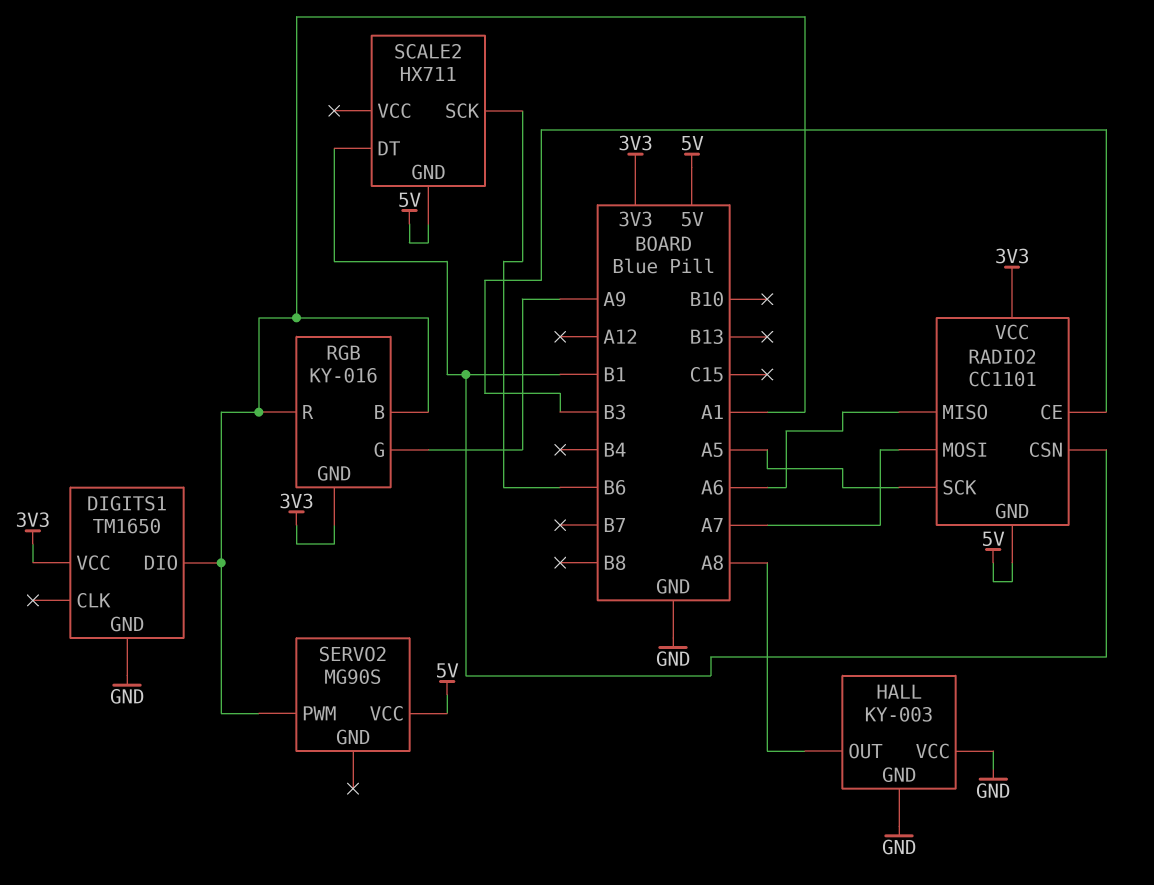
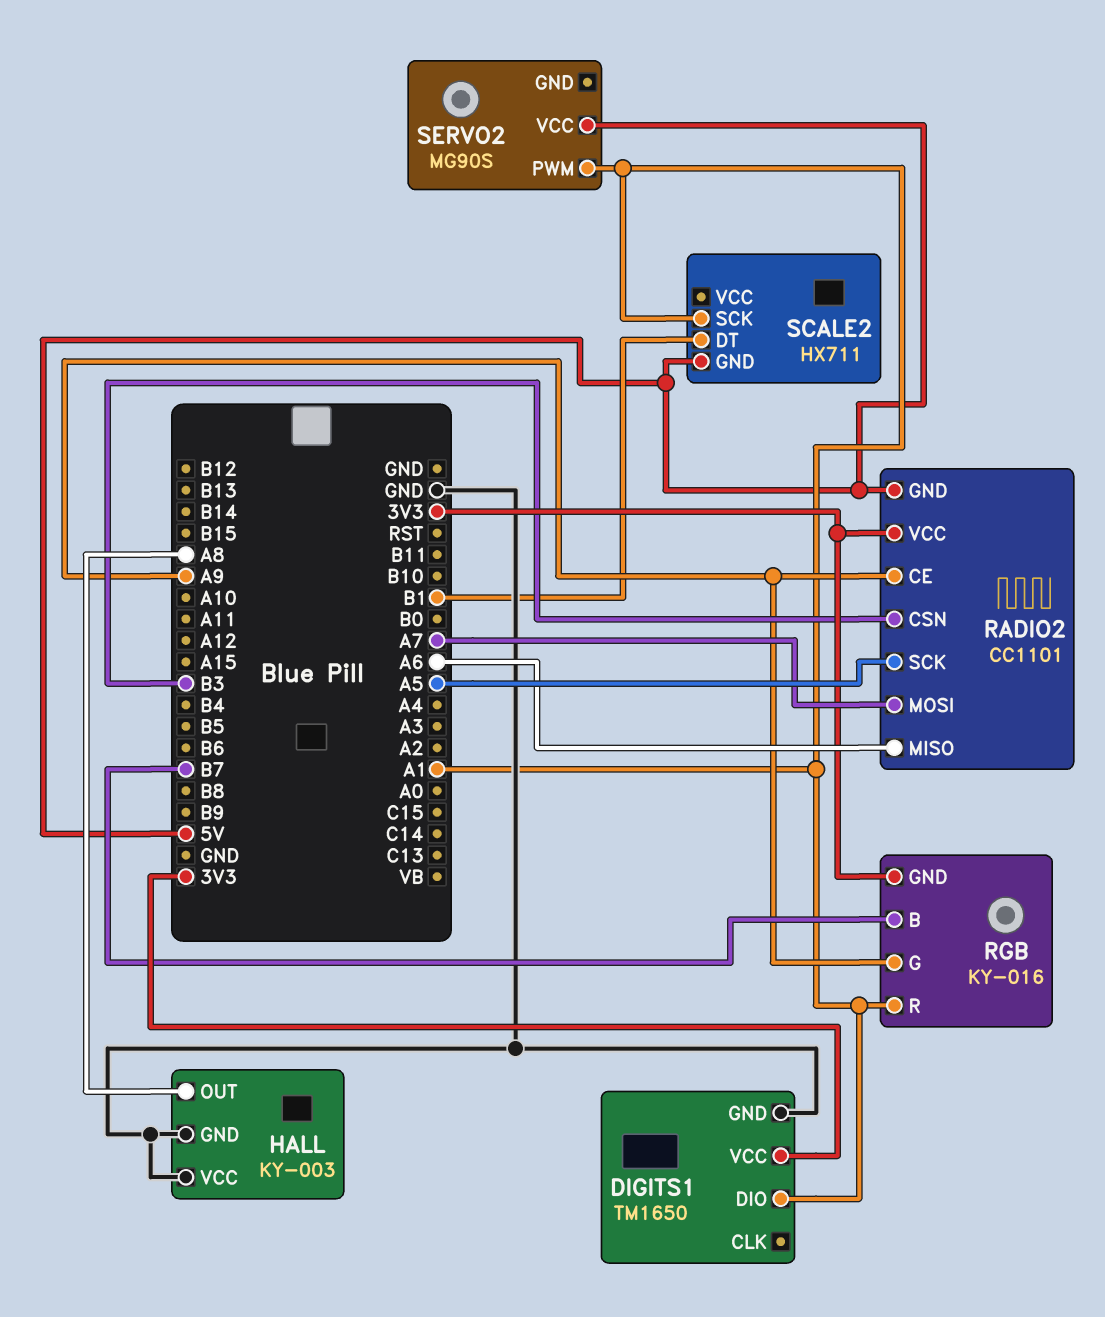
RADIO2 pin CE: B3 -> A9
RADIO2 pin CSN: B1 -> B3
RGB pin B: A1 -> B7
SCALE2 pin SCK: B6 -> A1

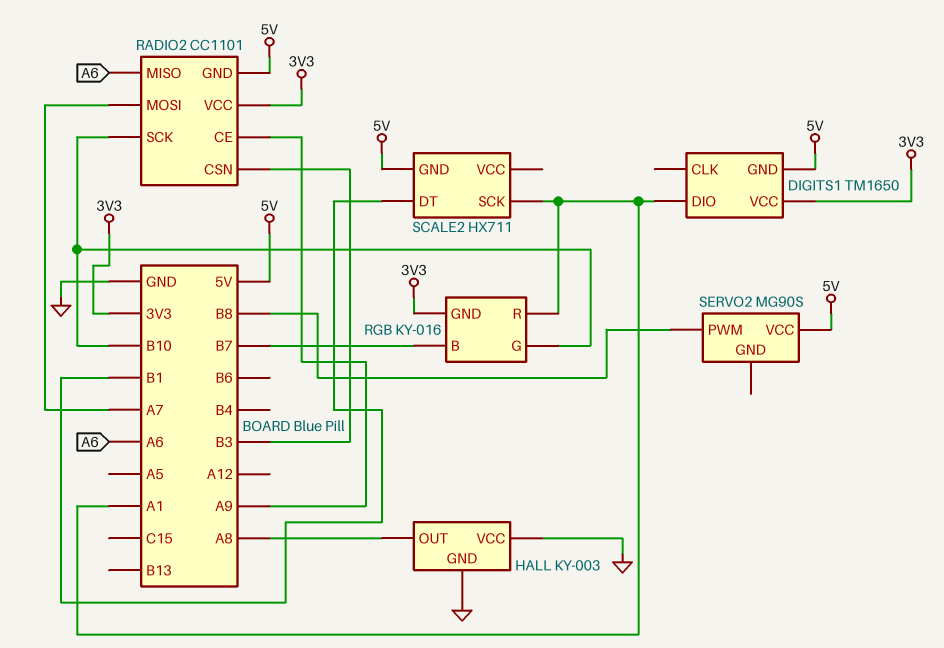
DIGITS1 pin GND: GND -> 5V
RADIO2 pin SCK: A5 -> B10
RGB pin G: A9 -> B10
SERVO2 pin PWM: A1 -> B8

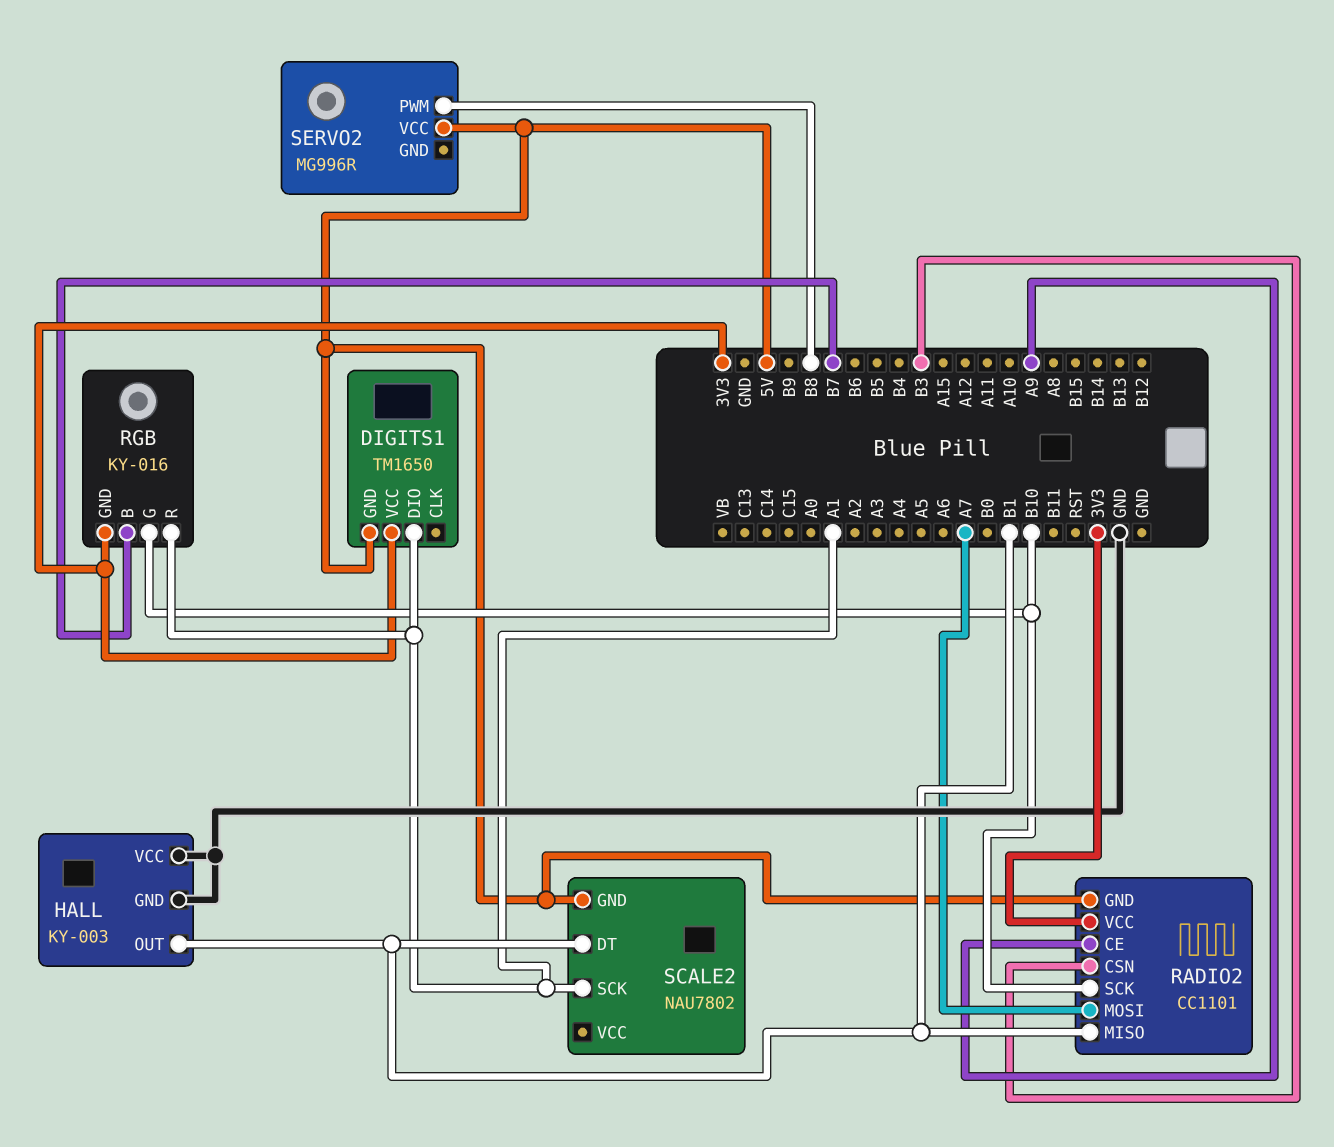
HALL pin OUT: A8 -> B1
RADIO2 pin MISO: A6 -> B1
SCALE2: HX711 -> NAU7802
SERVO2: MG90S -> MG996R

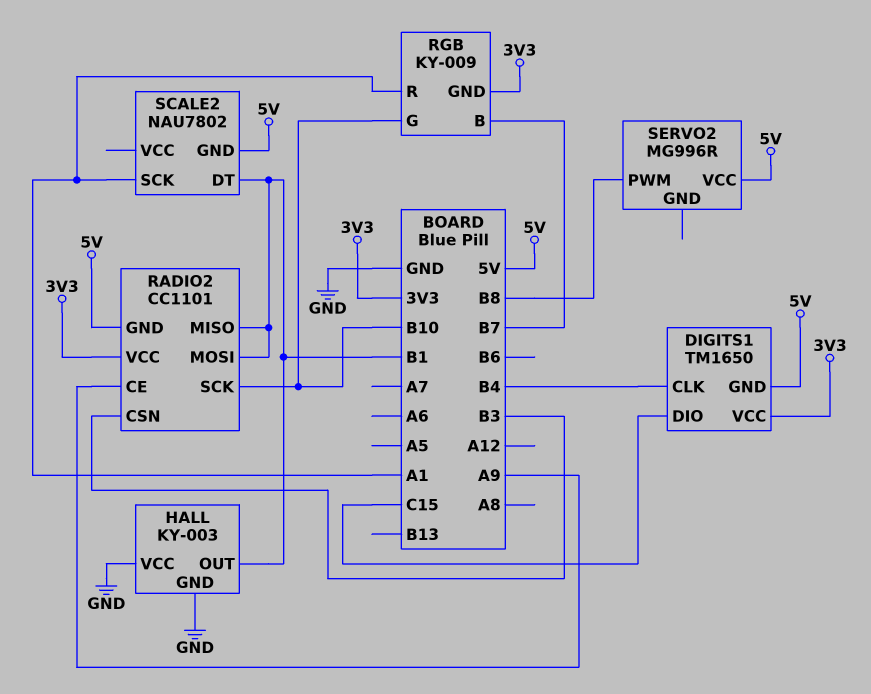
DIGITS1 pin CLK: none -> B4
DIGITS1 pin DIO: A1 -> C15
RADIO2 pin MOSI: A7 -> B1
RGB: KY-016 -> KY-009

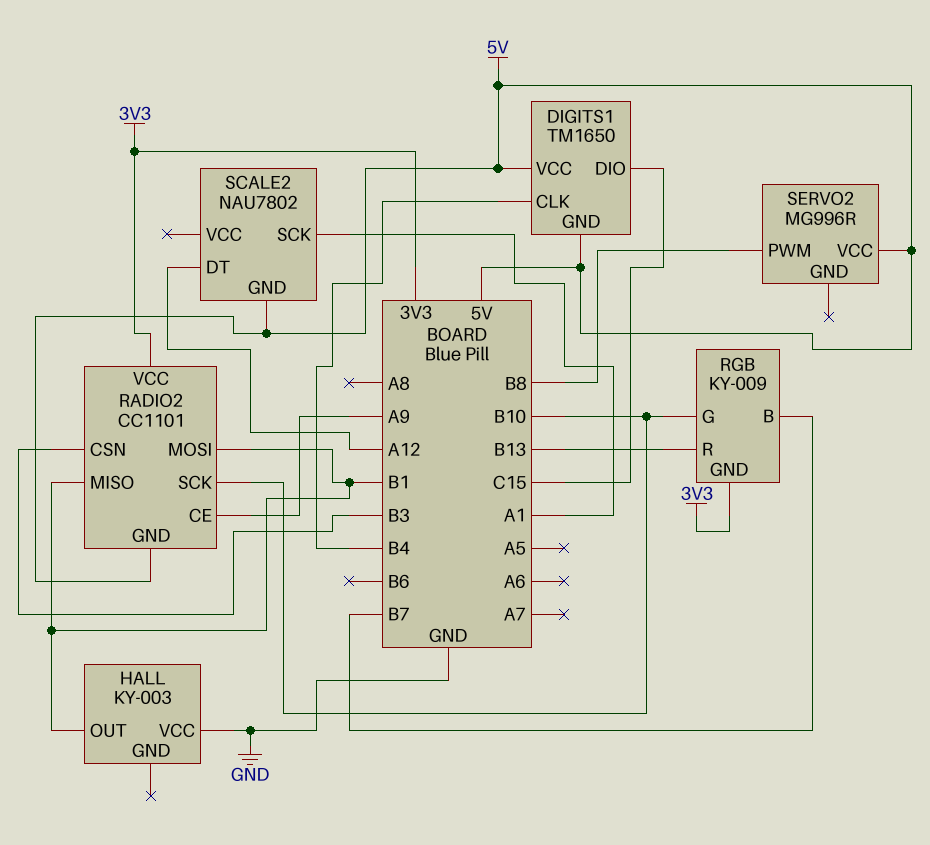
DIGITS1 pin VCC: 3V3 -> 5V
HALL pin GND: GND -> none
RGB pin R: A1 -> B13
SCALE2 pin DT: B1 -> A12

